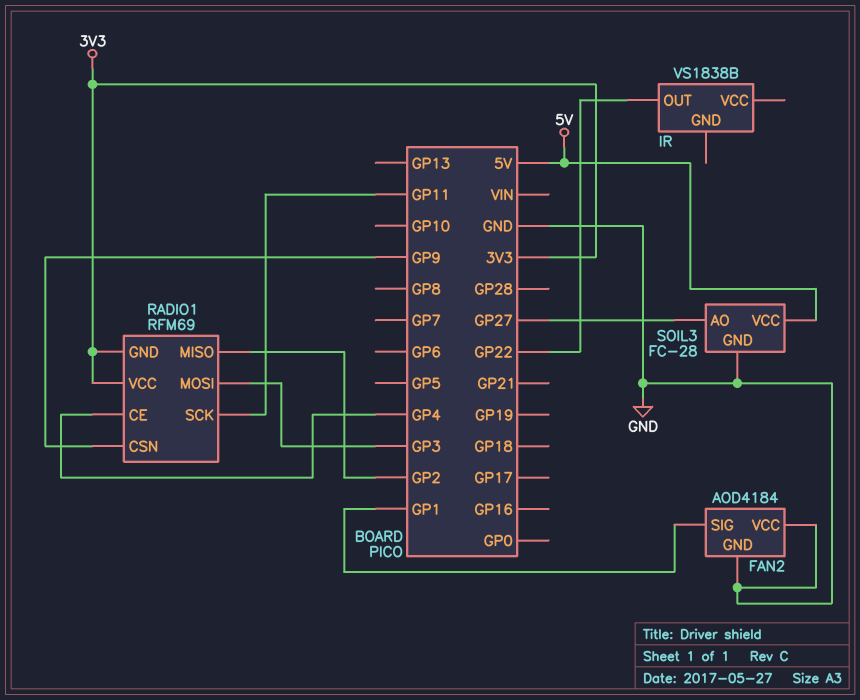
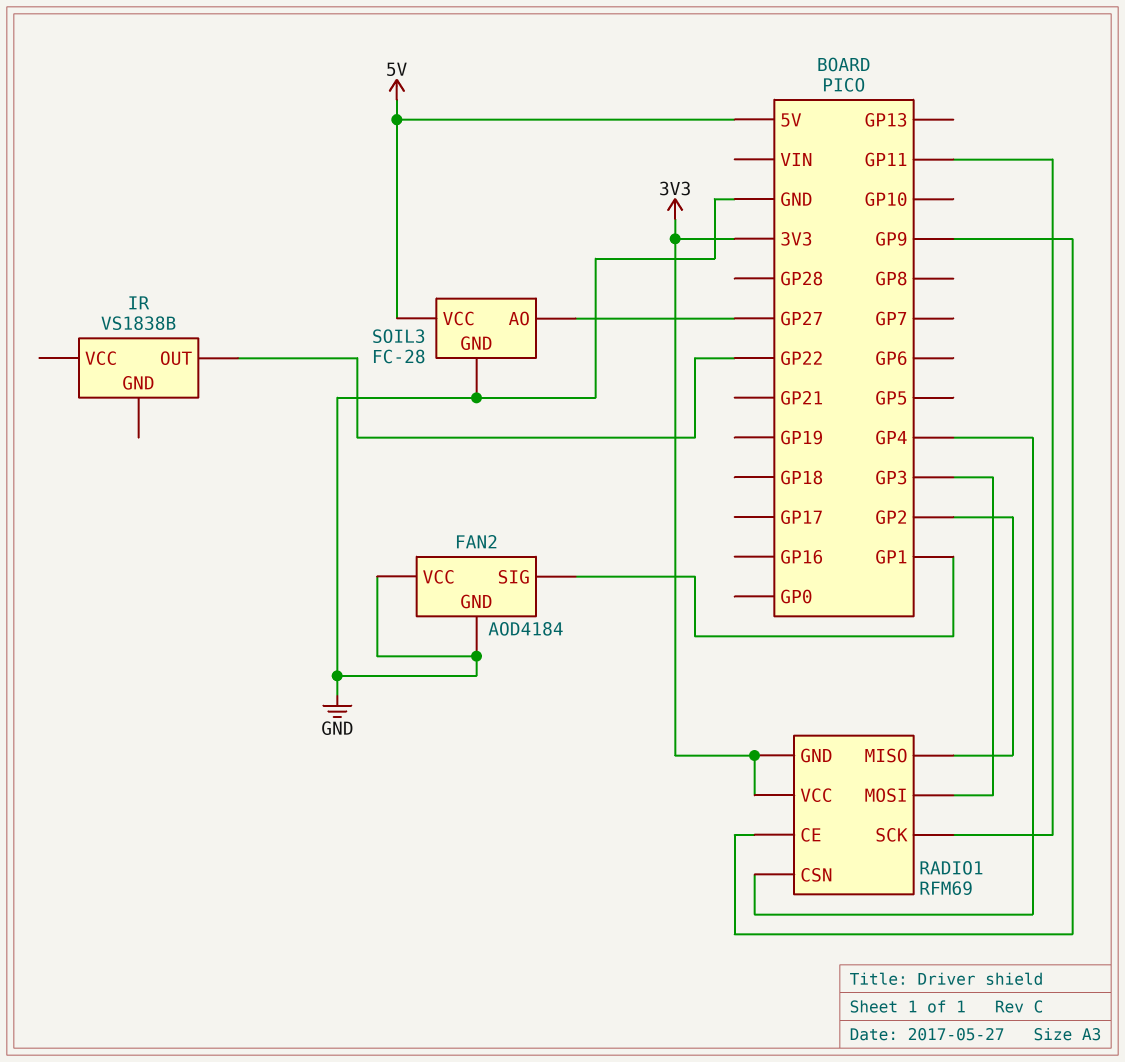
RADIO1 pin CE: GP4 -> GP9
RADIO1 pin CSN: GP9 -> GP4

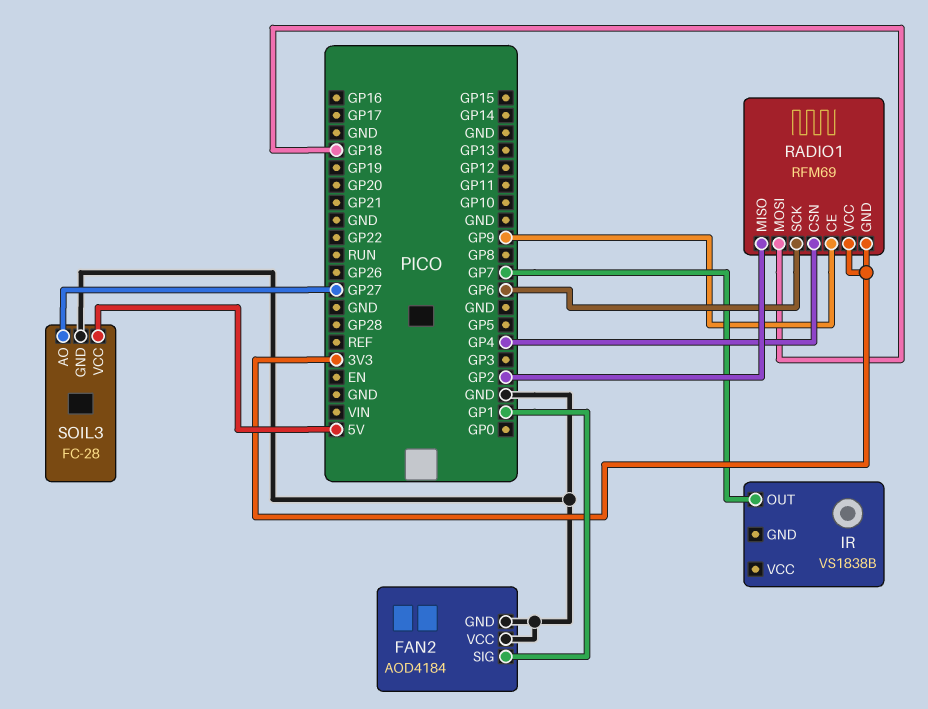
IR pin OUT: GP22 -> GP7
RADIO1 pin MOSI: GP3 -> GP18
RADIO1 pin SCK: GP11 -> GP6

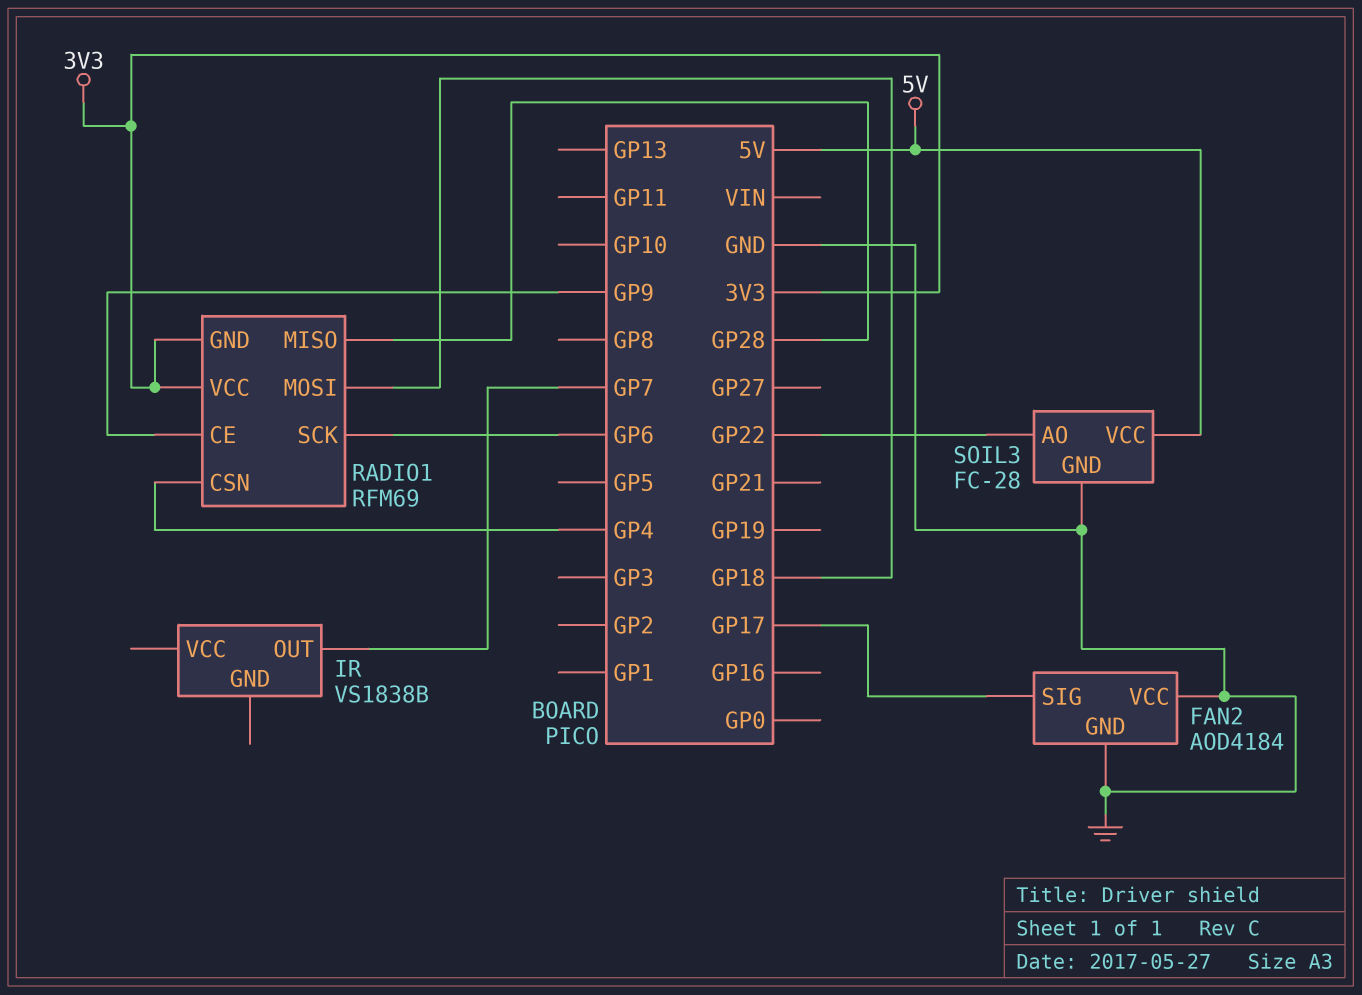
FAN2 pin SIG: GP1 -> GP17
RADIO1 pin MISO: GP2 -> GP28
SOIL3 pin AO: GP27 -> GP22

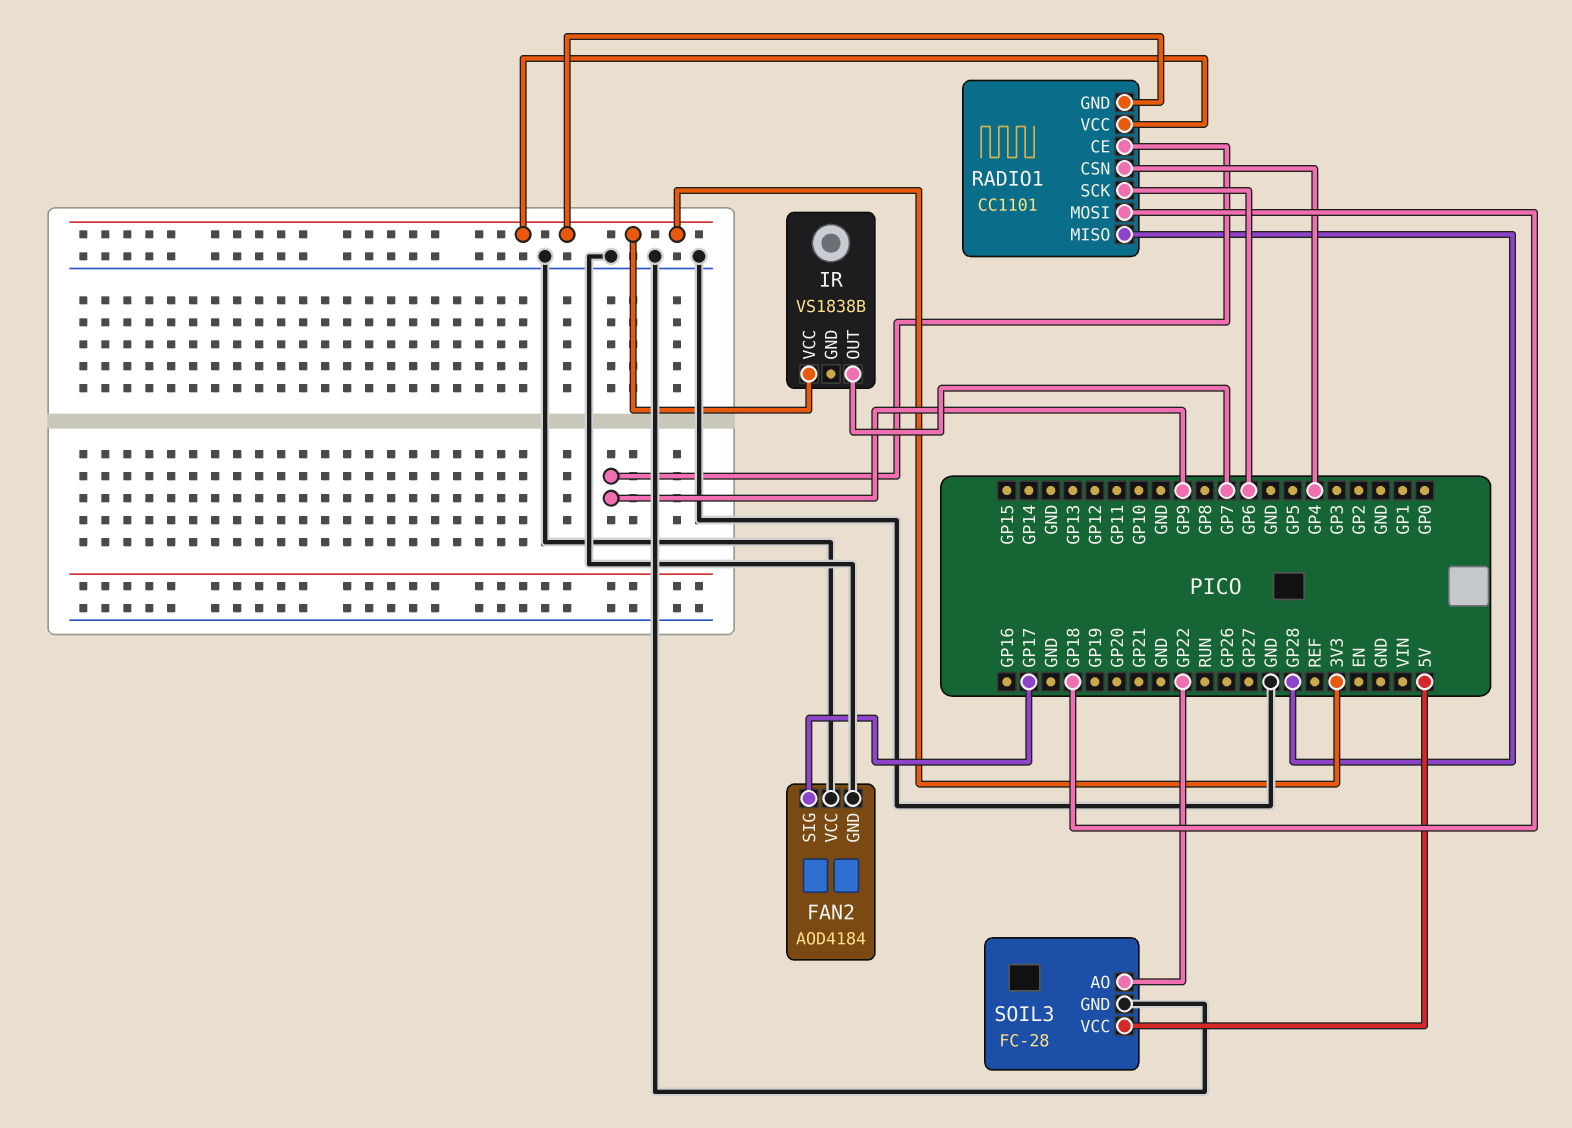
IR pin VCC: none -> 3V3
RADIO1: RFM69 -> CC1101

